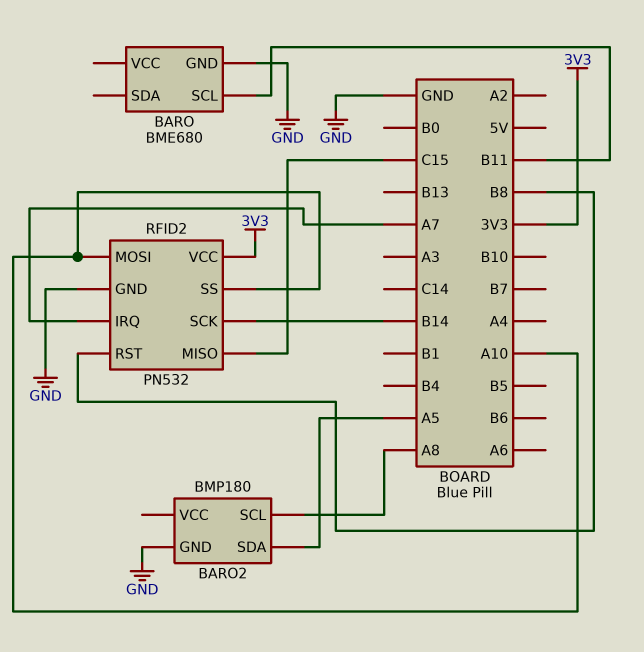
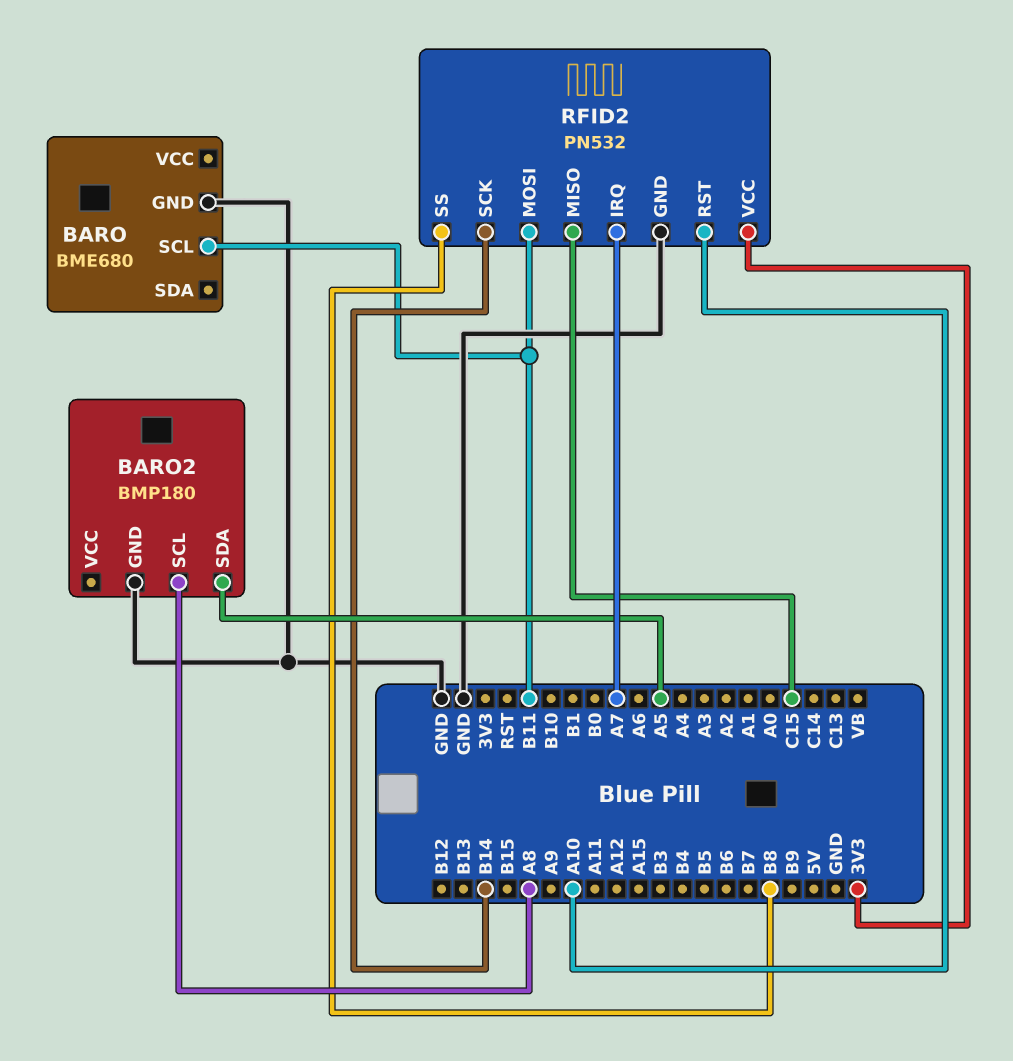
RFID2 pin MOSI: A10 -> B11
RFID2 pin RST: B8 -> A10
RFID2 pin SS: A10 -> B8

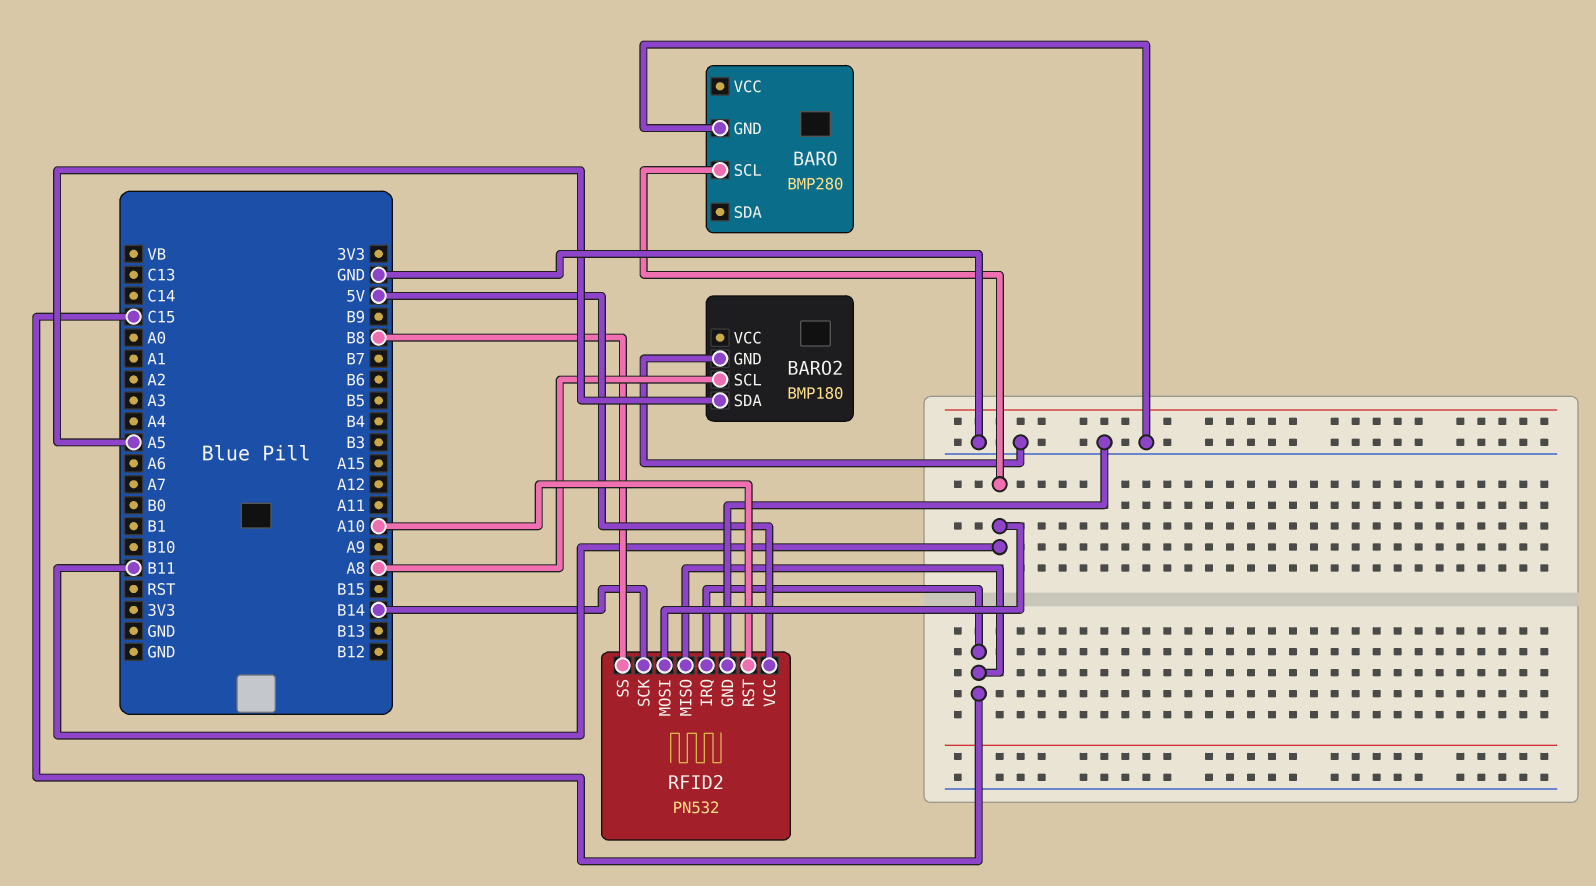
BARO: BME680 -> BMP280
RFID2 pin IRQ: A7 -> C15
RFID2 pin VCC: 3V3 -> 5V

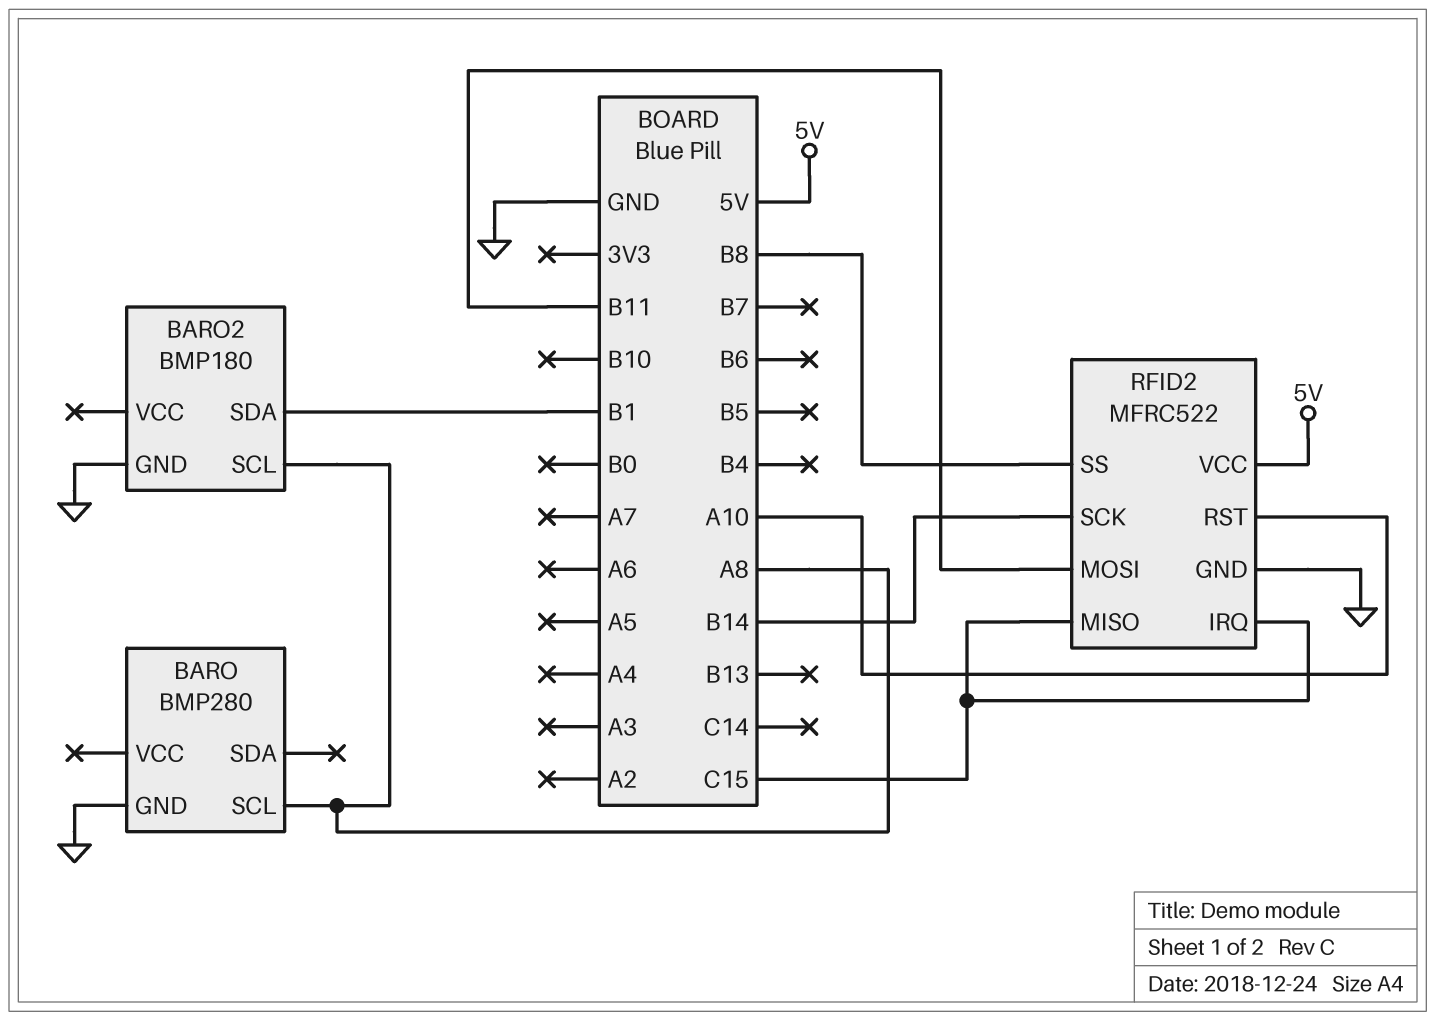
BARO pin SCL: B11 -> A8
BARO2 pin SDA: A5 -> B1
RFID2: PN532 -> MFRC522

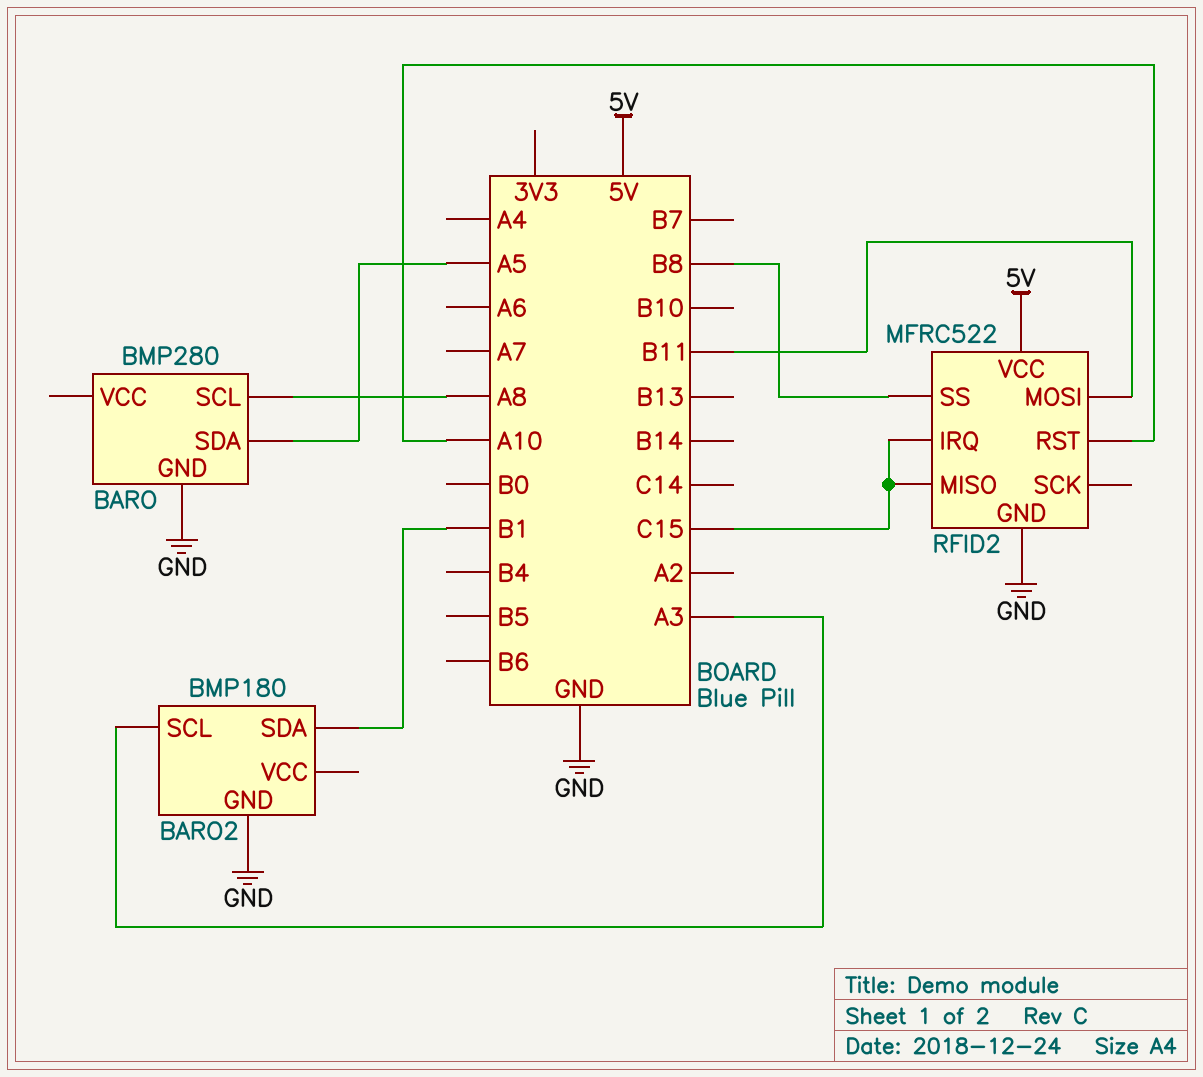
BARO pin SDA: none -> A5
BARO2 pin SCL: A8 -> A3
RFID2 pin SCK: B14 -> none

